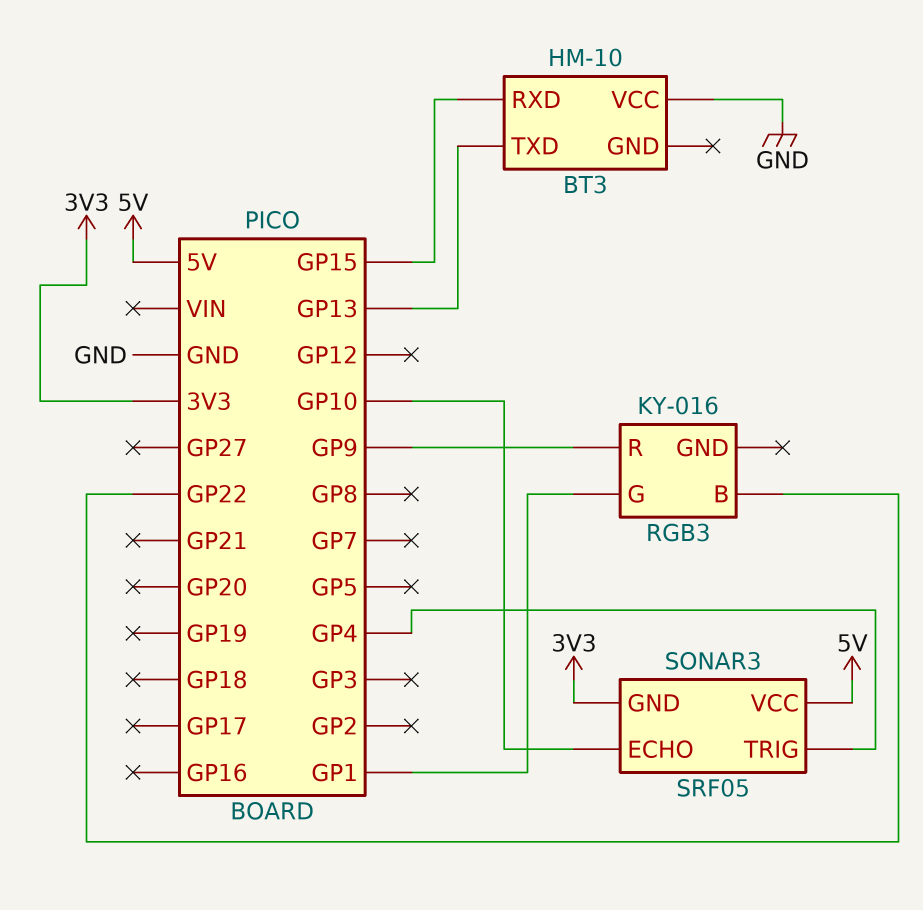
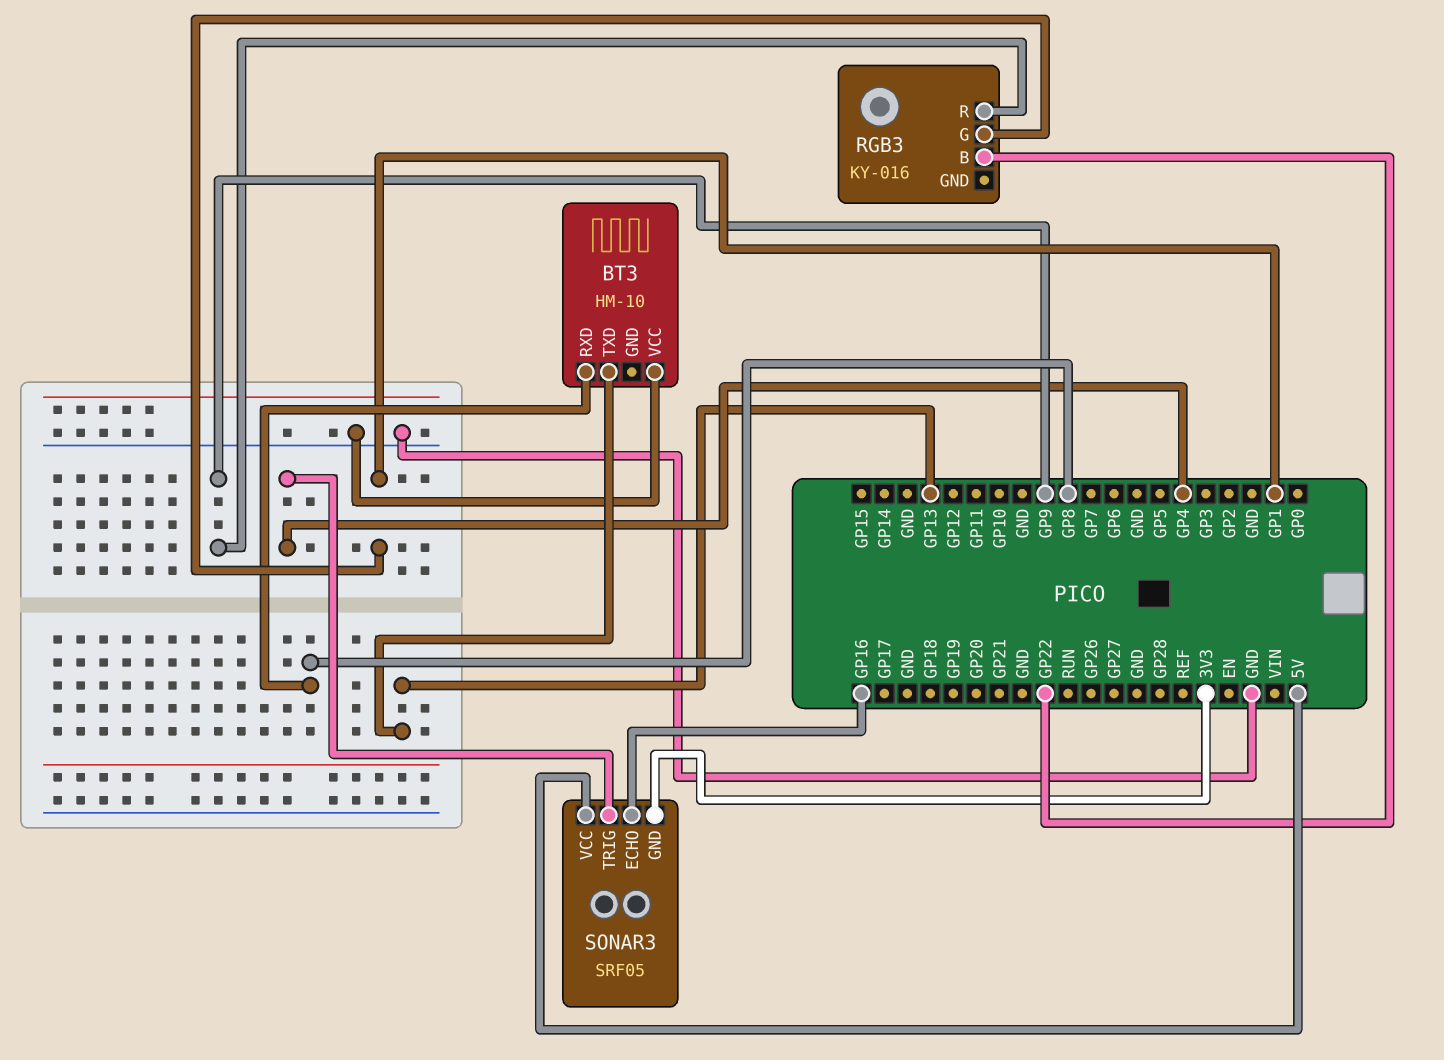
BT3 pin RXD: GP15 -> GP8
SONAR3 pin ECHO: GP10 -> GP16

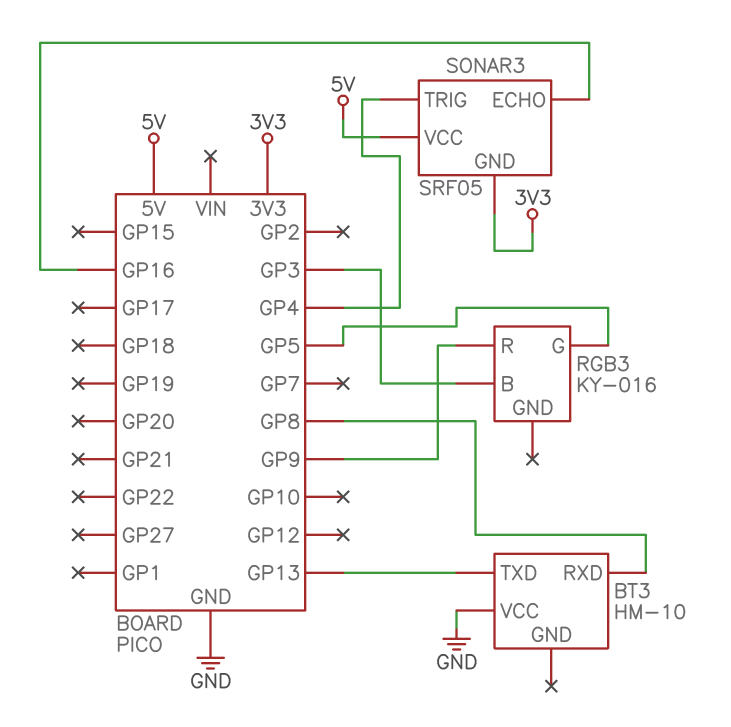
RGB3 pin B: GP22 -> GP3
RGB3 pin G: GP1 -> GP5

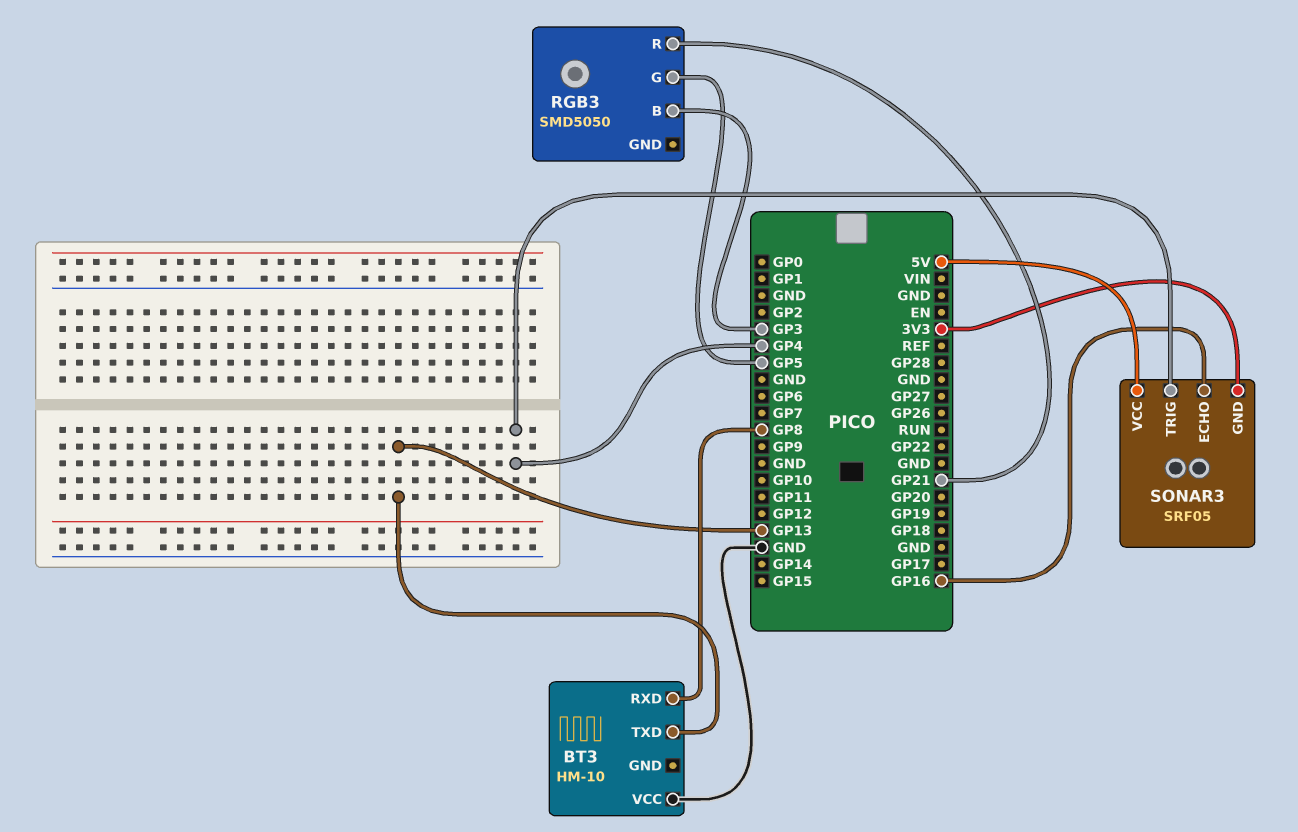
RGB3: KY-016 -> SMD5050
RGB3 pin R: GP9 -> GP21

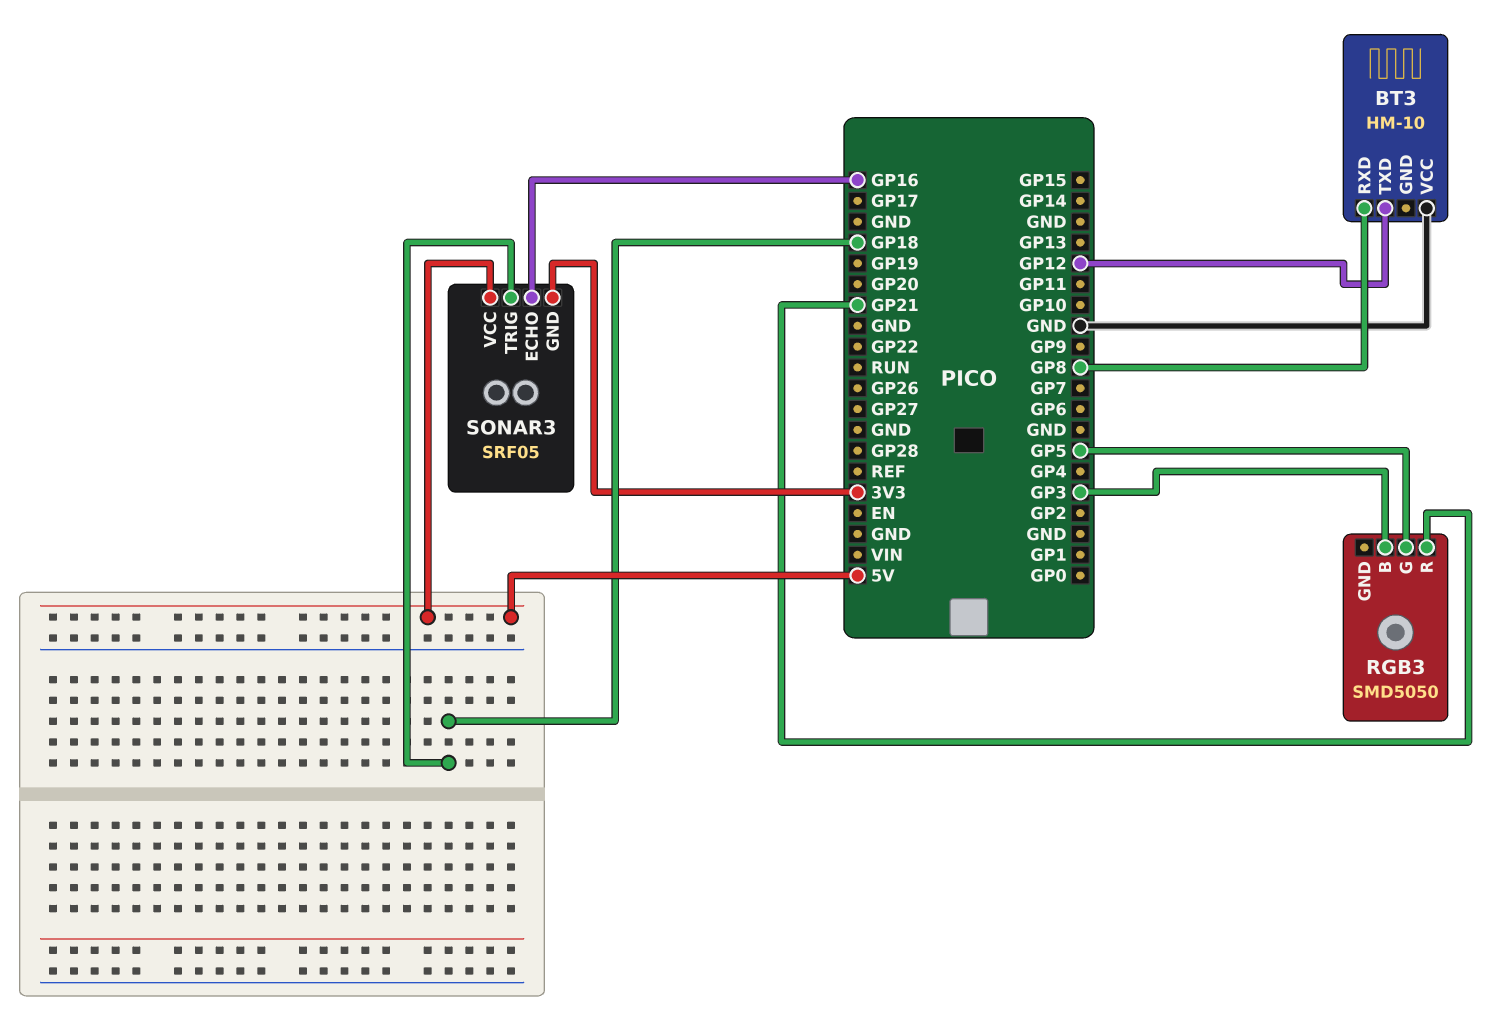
BT3 pin TXD: GP13 -> GP12
SONAR3 pin TRIG: GP4 -> GP18

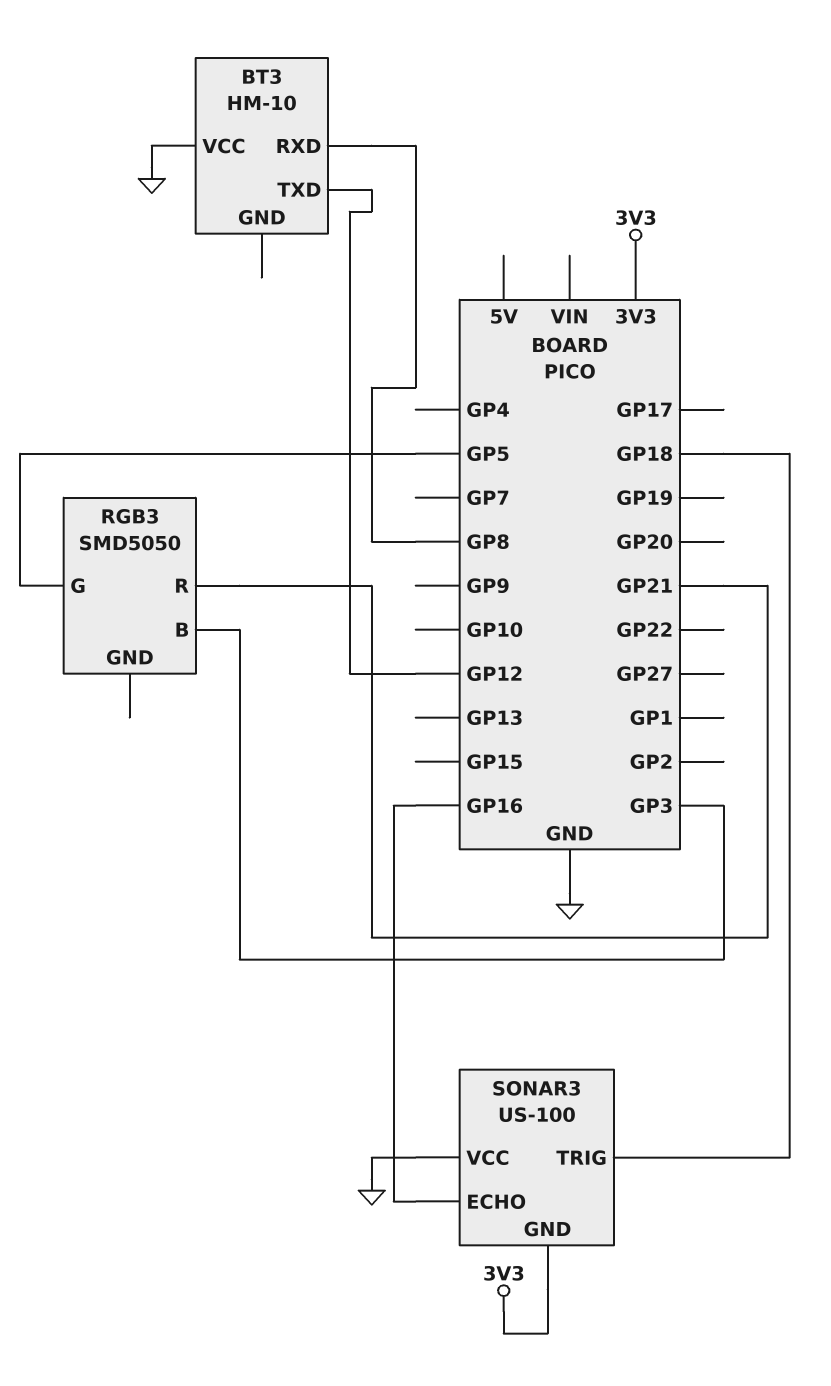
SONAR3: SRF05 -> US-100
SONAR3 pin VCC: 5V -> GND

